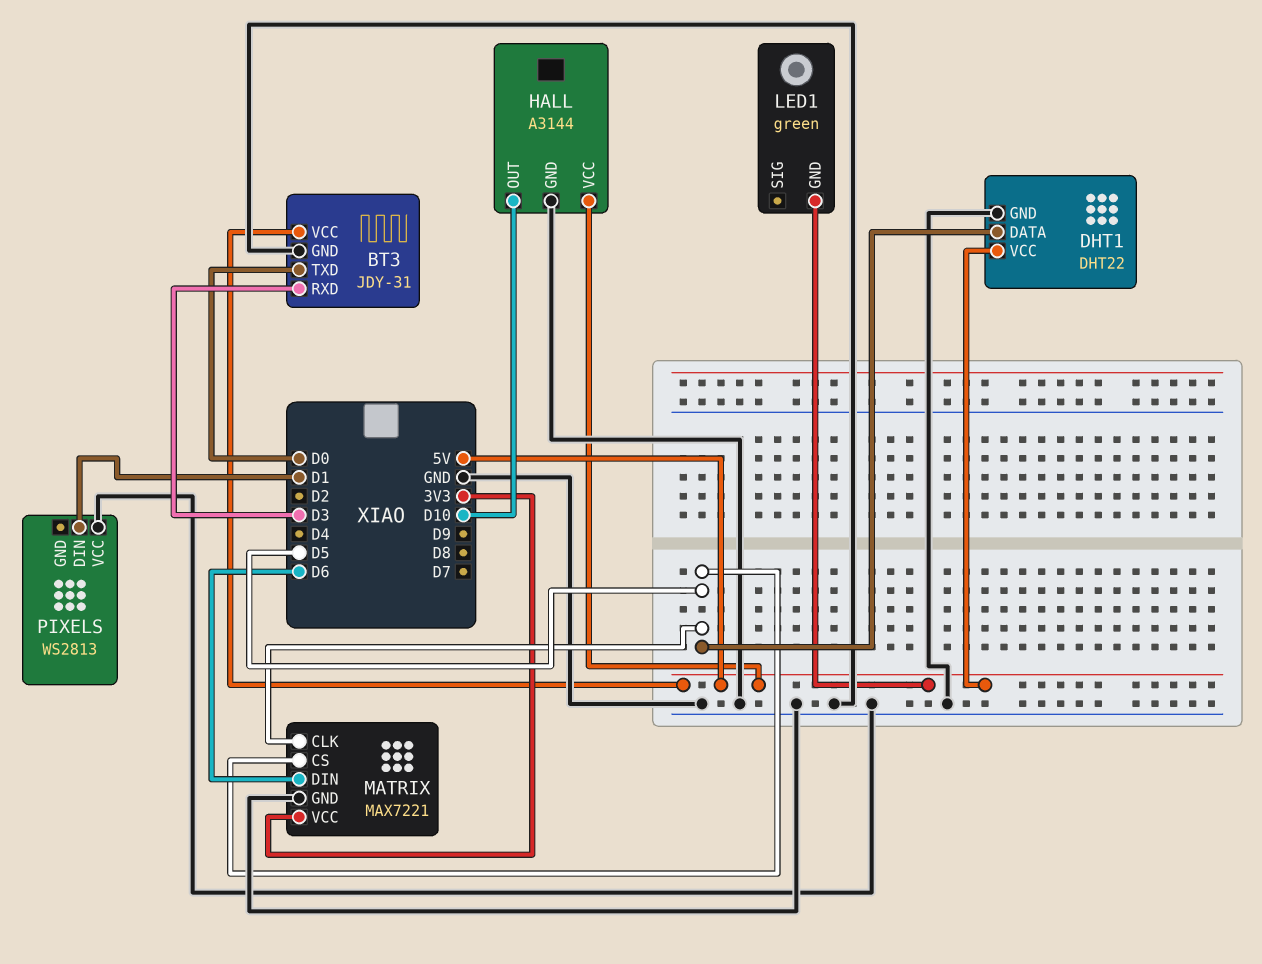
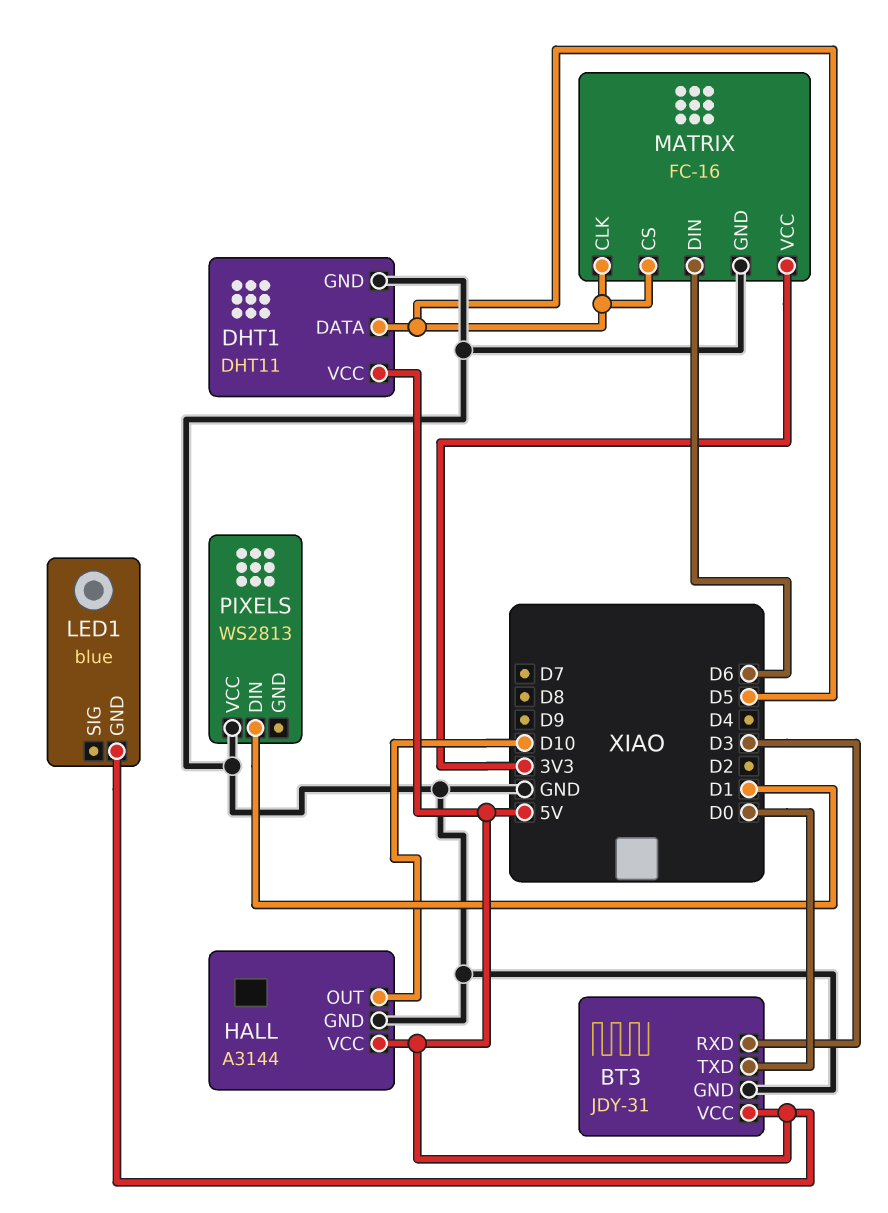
DHT1: DHT22 -> DHT11
LED1: green -> blue
MATRIX: MAX7221 -> FC-16

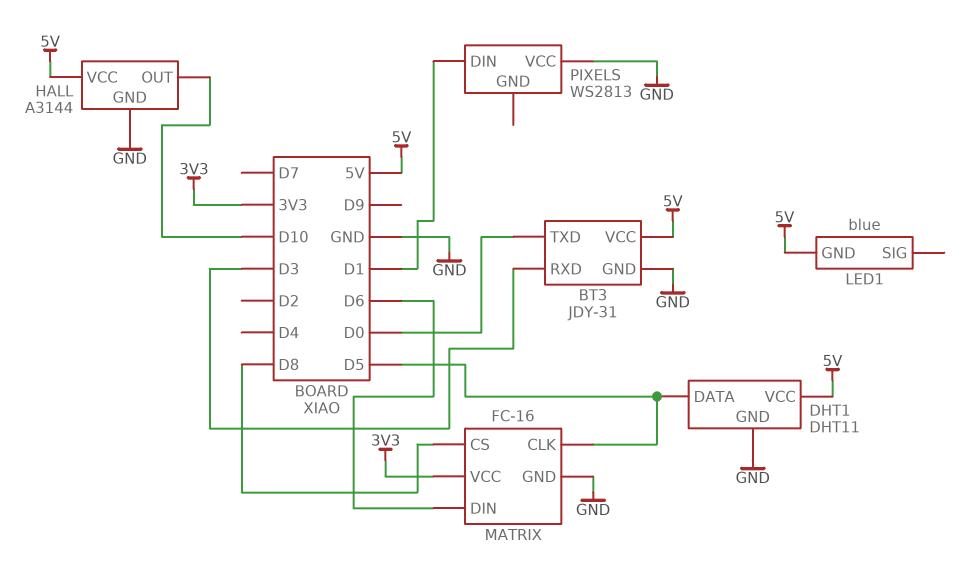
MATRIX pin CS: D5 -> D8

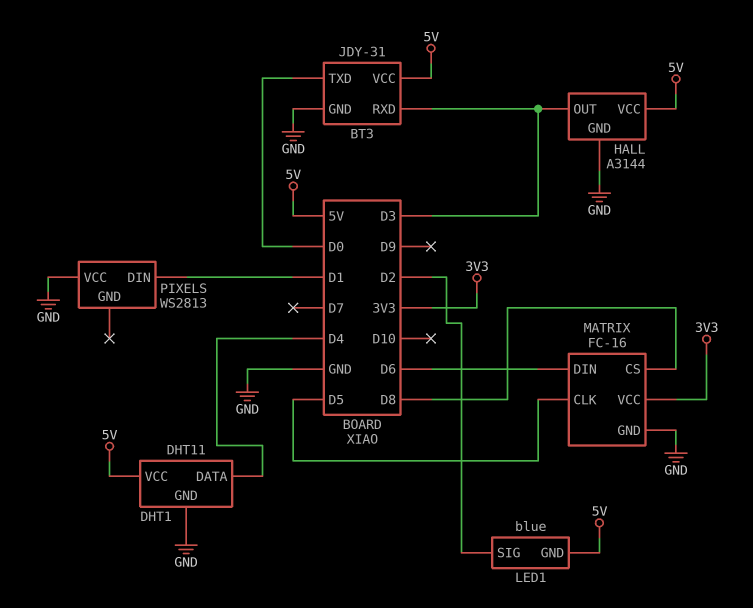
DHT1 pin DATA: D5 -> D4
HALL pin OUT: D10 -> D3
LED1 pin SIG: none -> D2

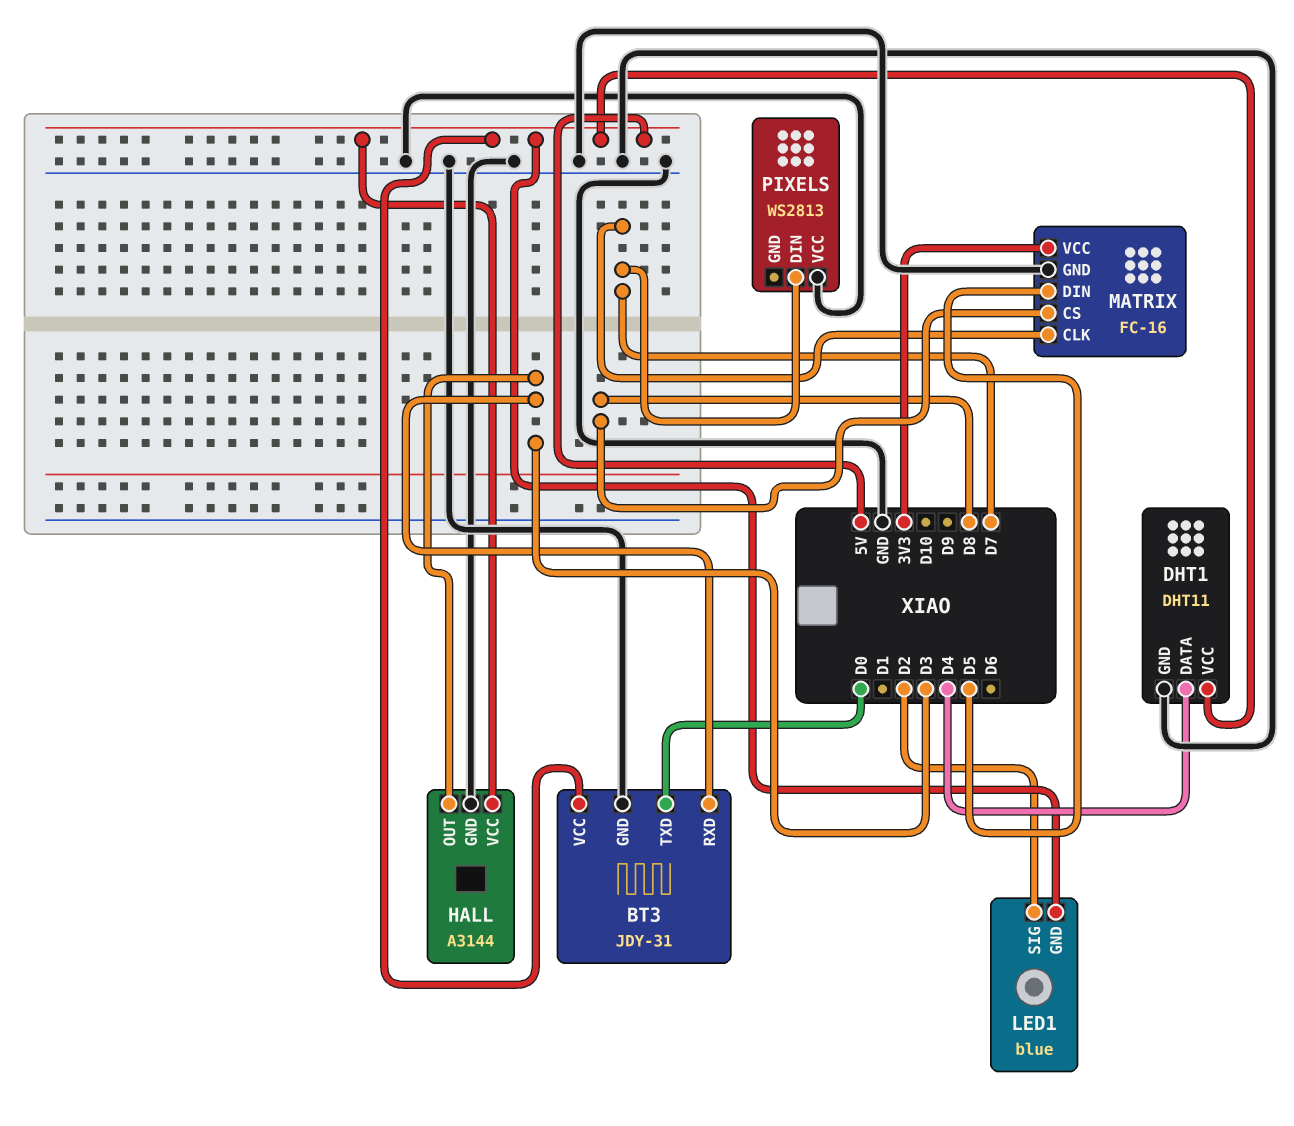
MATRIX pin CLK: D5 -> D7
MATRIX pin DIN: D6 -> D5
PIXELS pin DIN: D1 -> D7

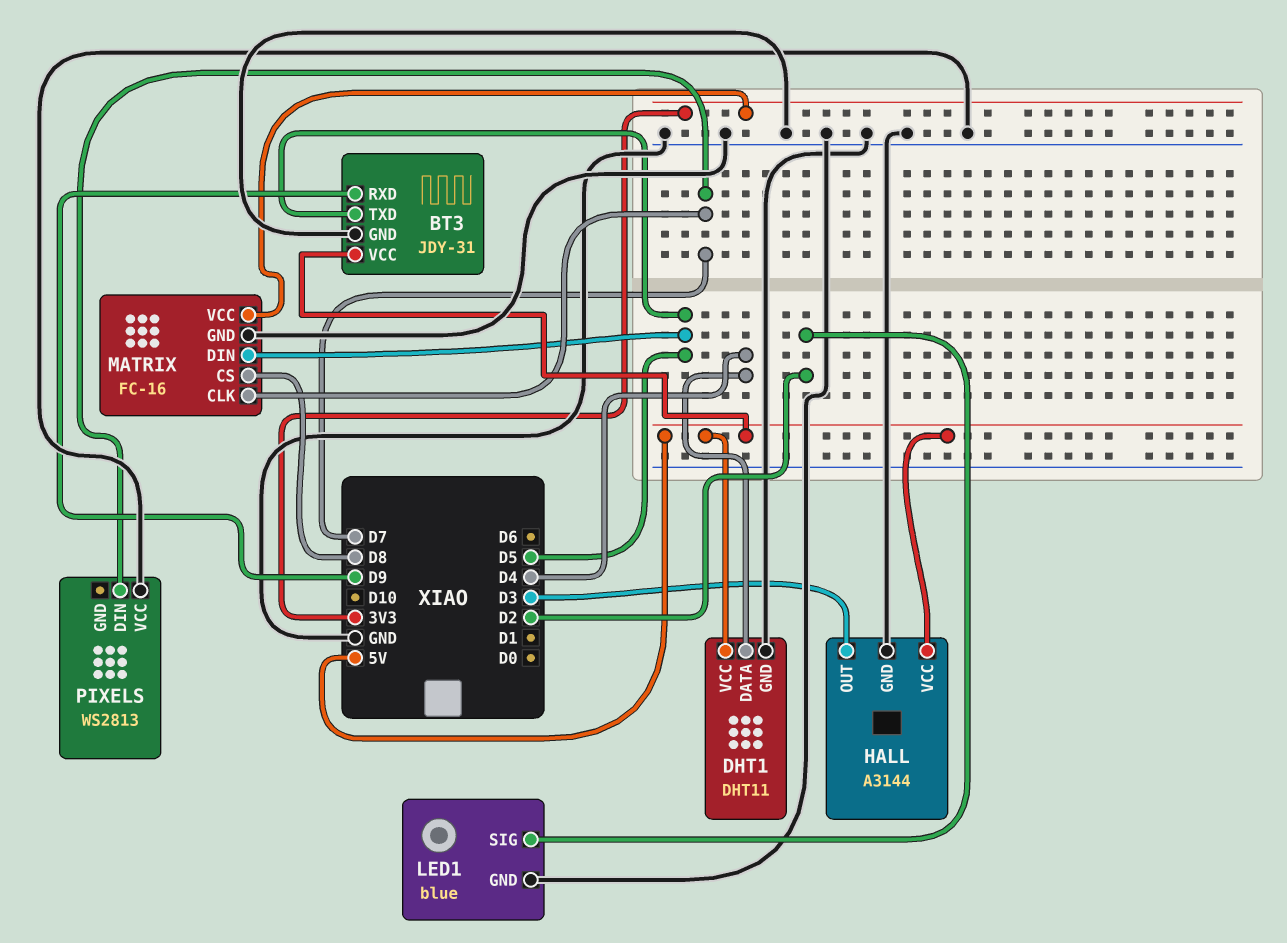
BT3 pin RXD: D3 -> D9
BT3 pin TXD: D0 -> D5
LED1 pin GND: 5V -> GND

